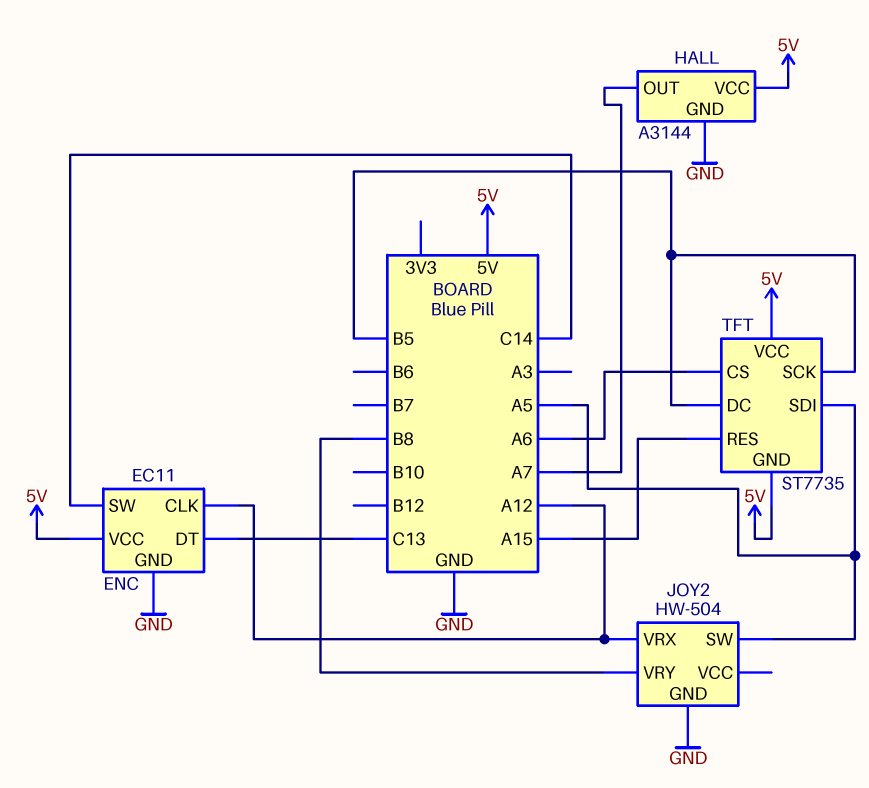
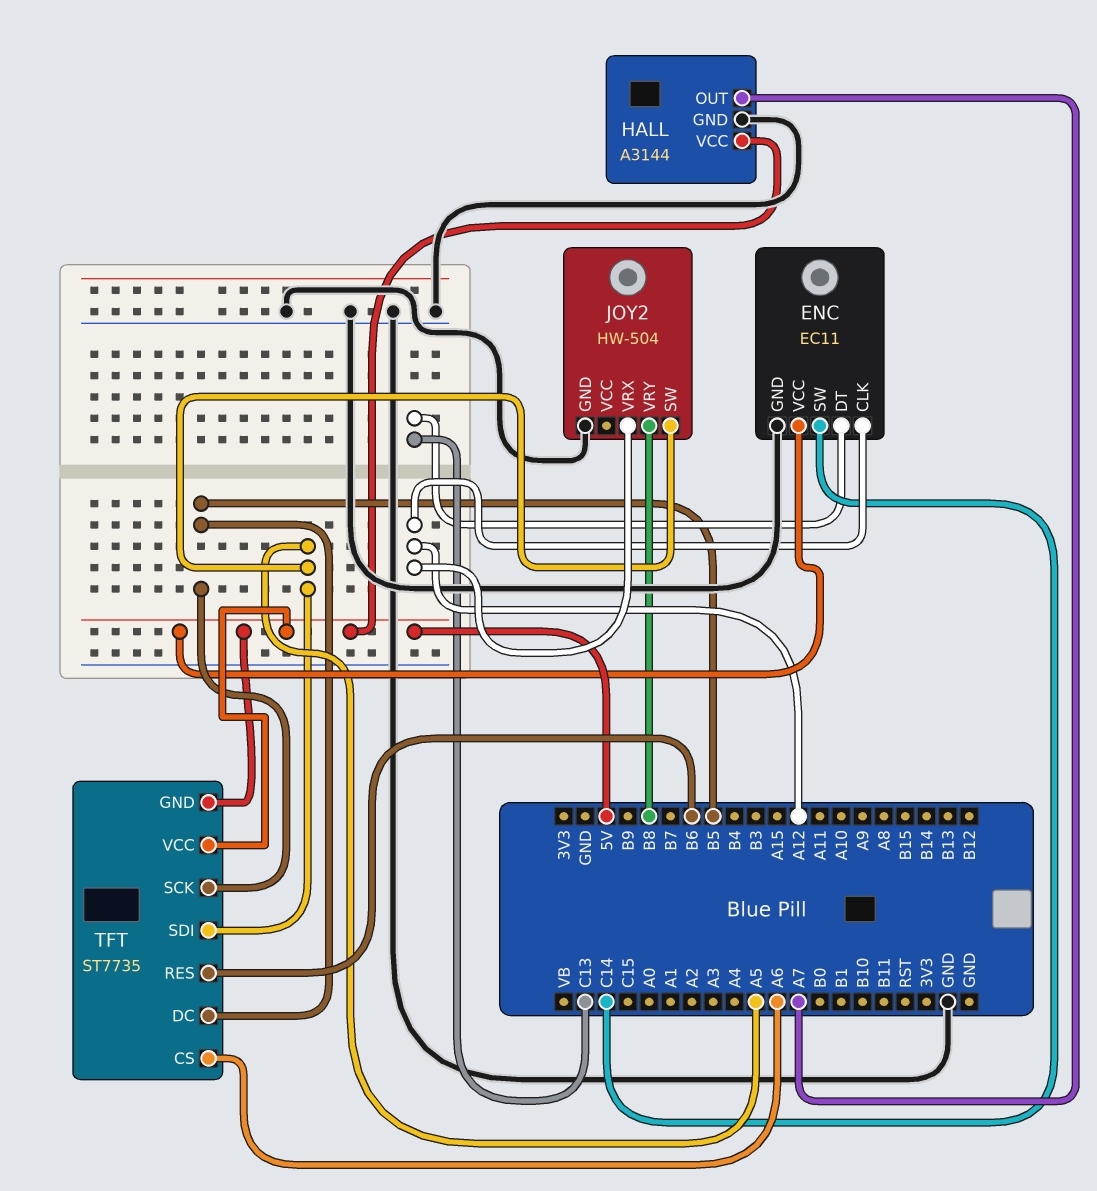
TFT pin RES: A15 -> B6

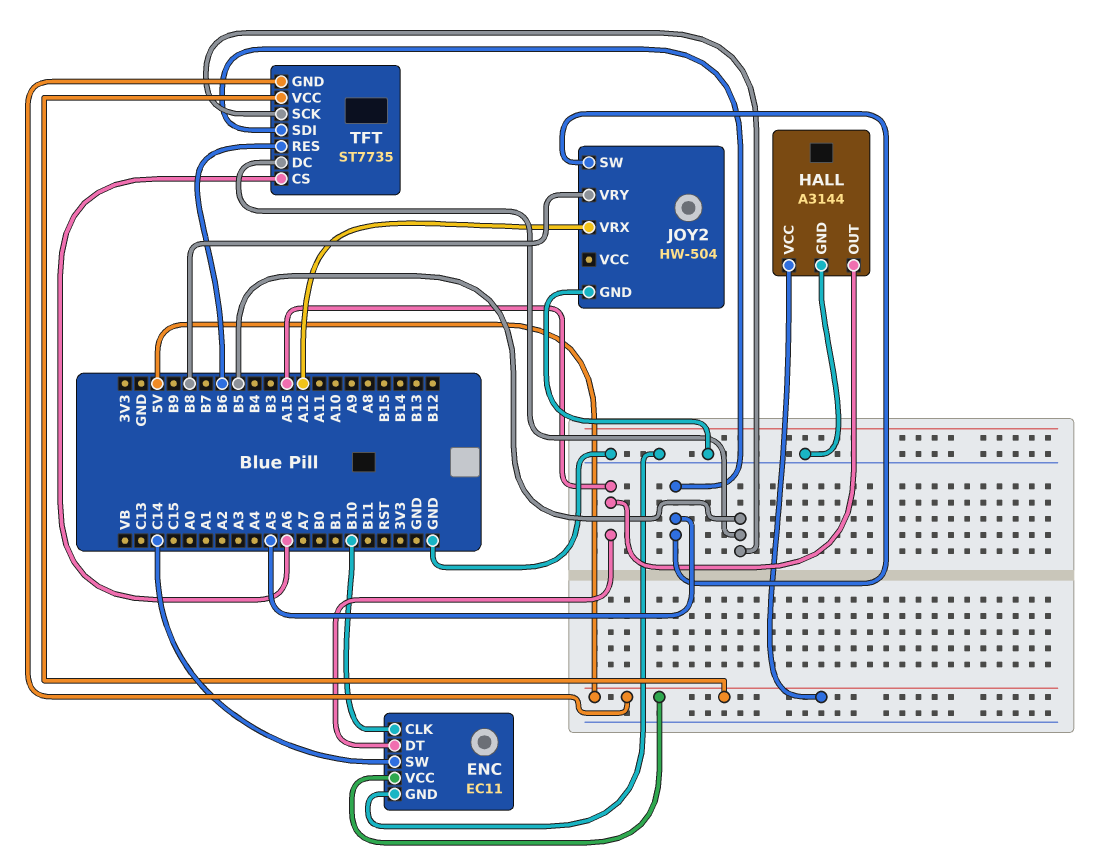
ENC pin CLK: A12 -> B10
ENC pin DT: C13 -> A15
HALL pin OUT: A7 -> A15

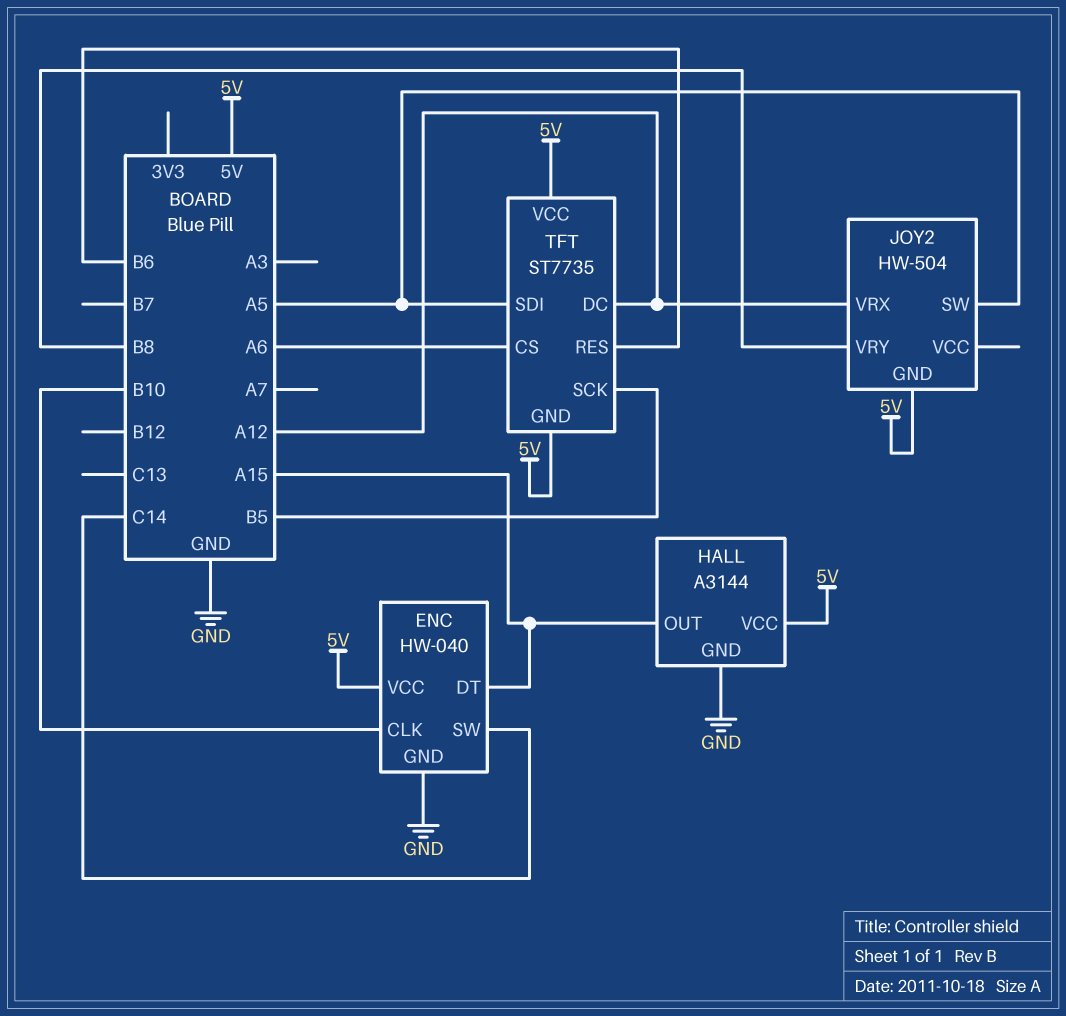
ENC: EC11 -> HW-040
JOY2 pin GND: GND -> 5V
TFT pin DC: B5 -> A12

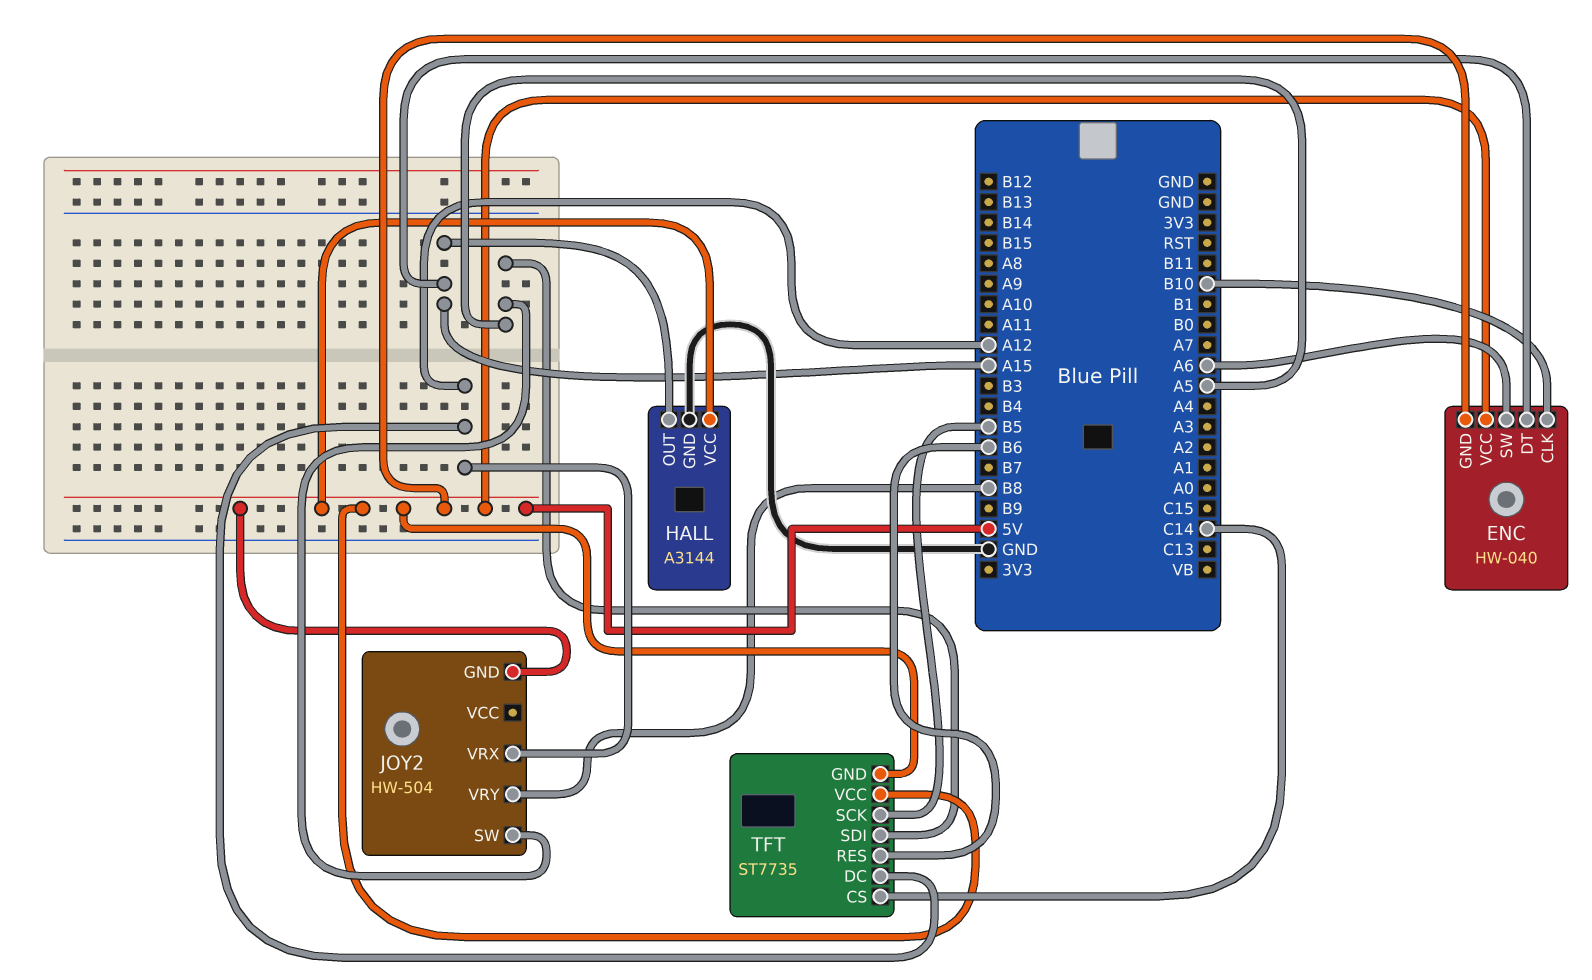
ENC pin GND: GND -> 5V
ENC pin SW: C14 -> A6
TFT pin CS: A6 -> C14

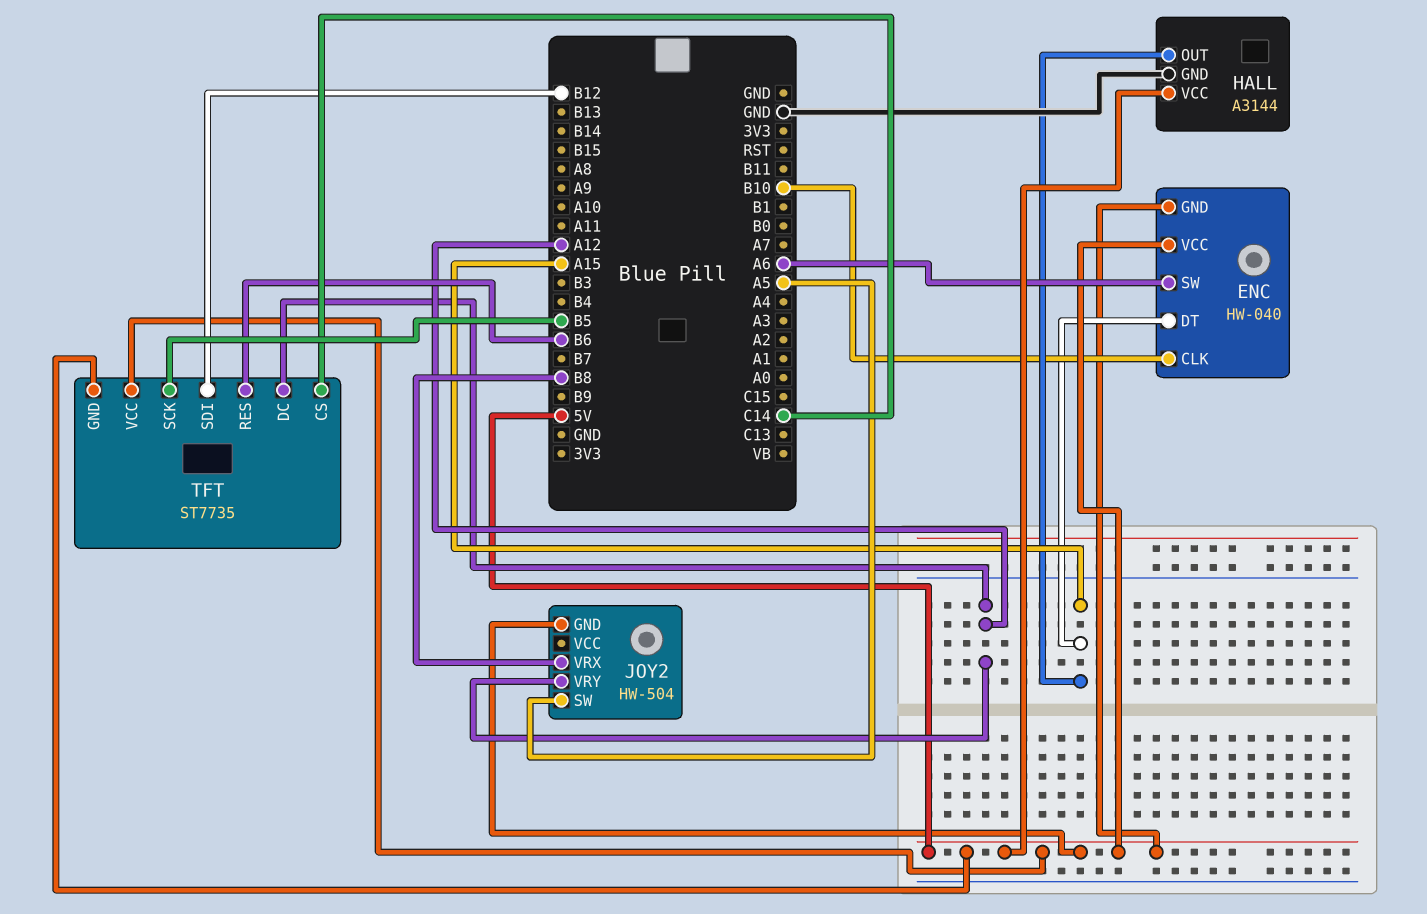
JOY2 pin VRX: A12 -> B8
JOY2 pin VRY: B8 -> A12
TFT pin SDI: A5 -> B12

